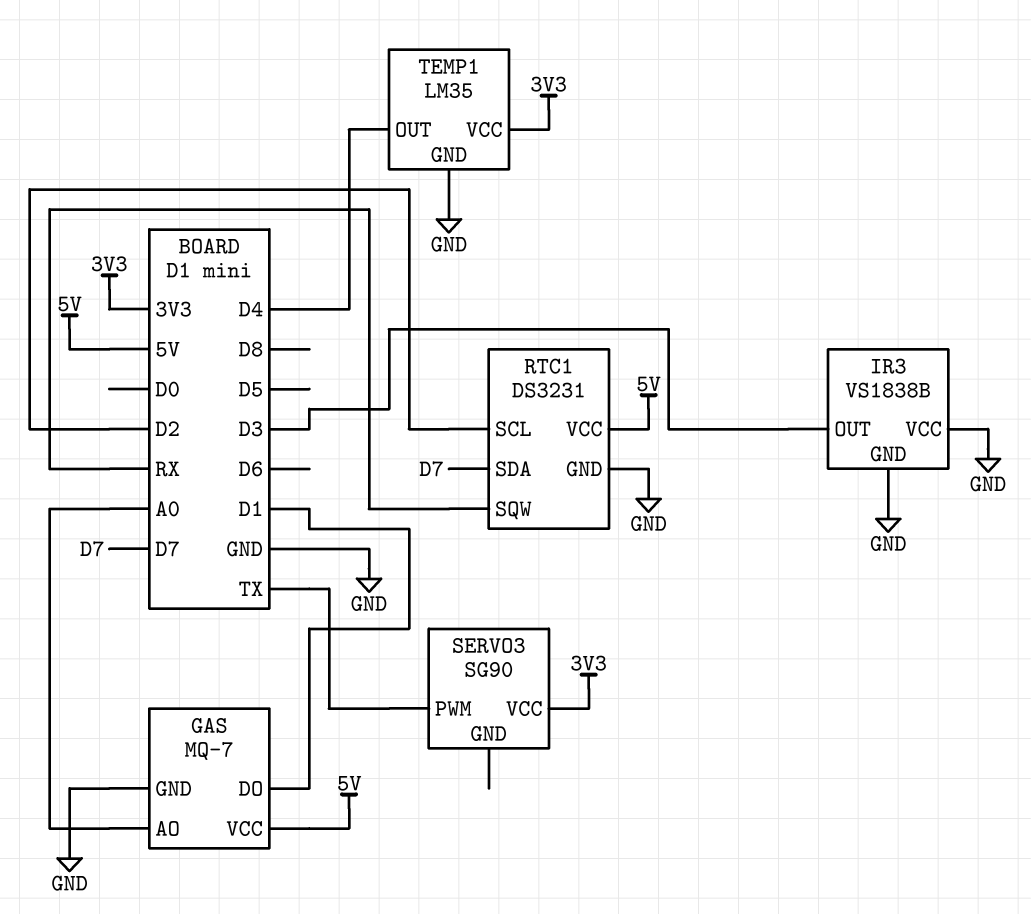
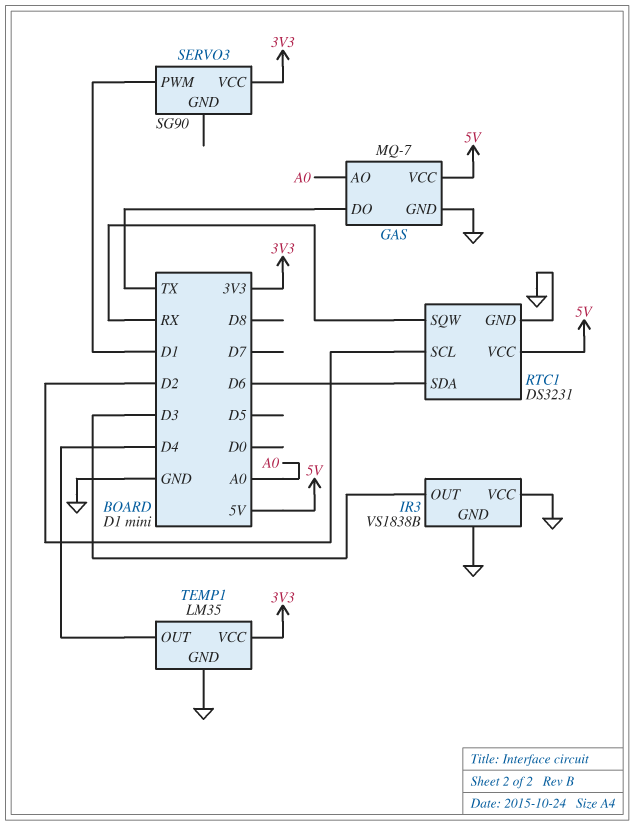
GAS pin DO: D1 -> TX
RTC1 pin SDA: D7 -> D6
SERVO3 pin PWM: TX -> D1

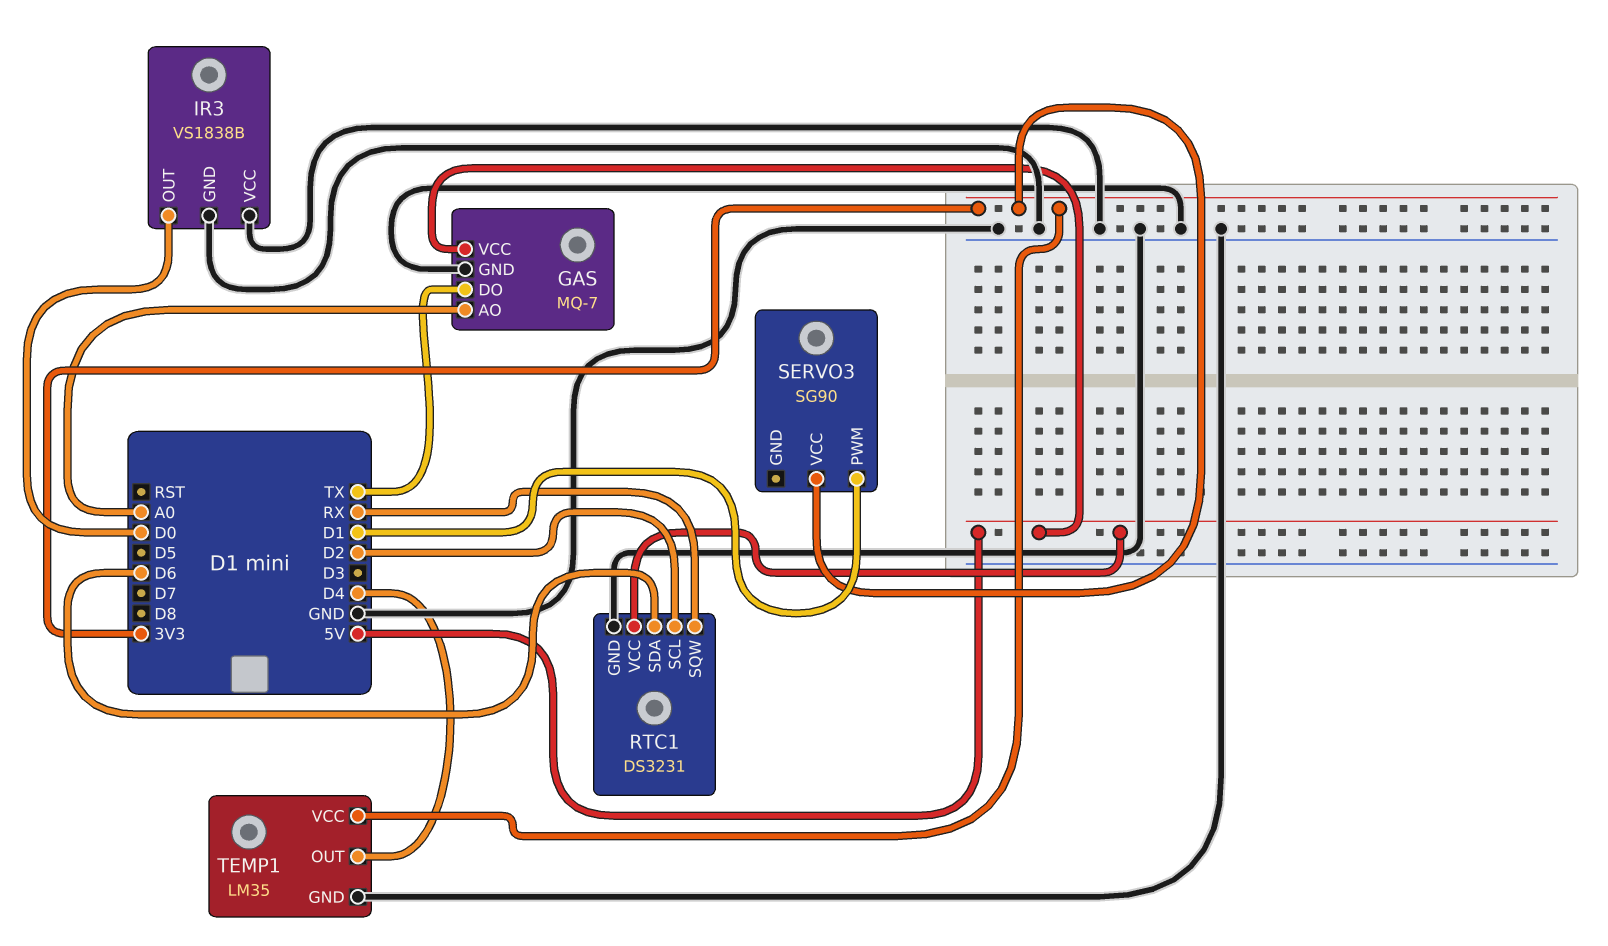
IR3 pin OUT: D3 -> D0

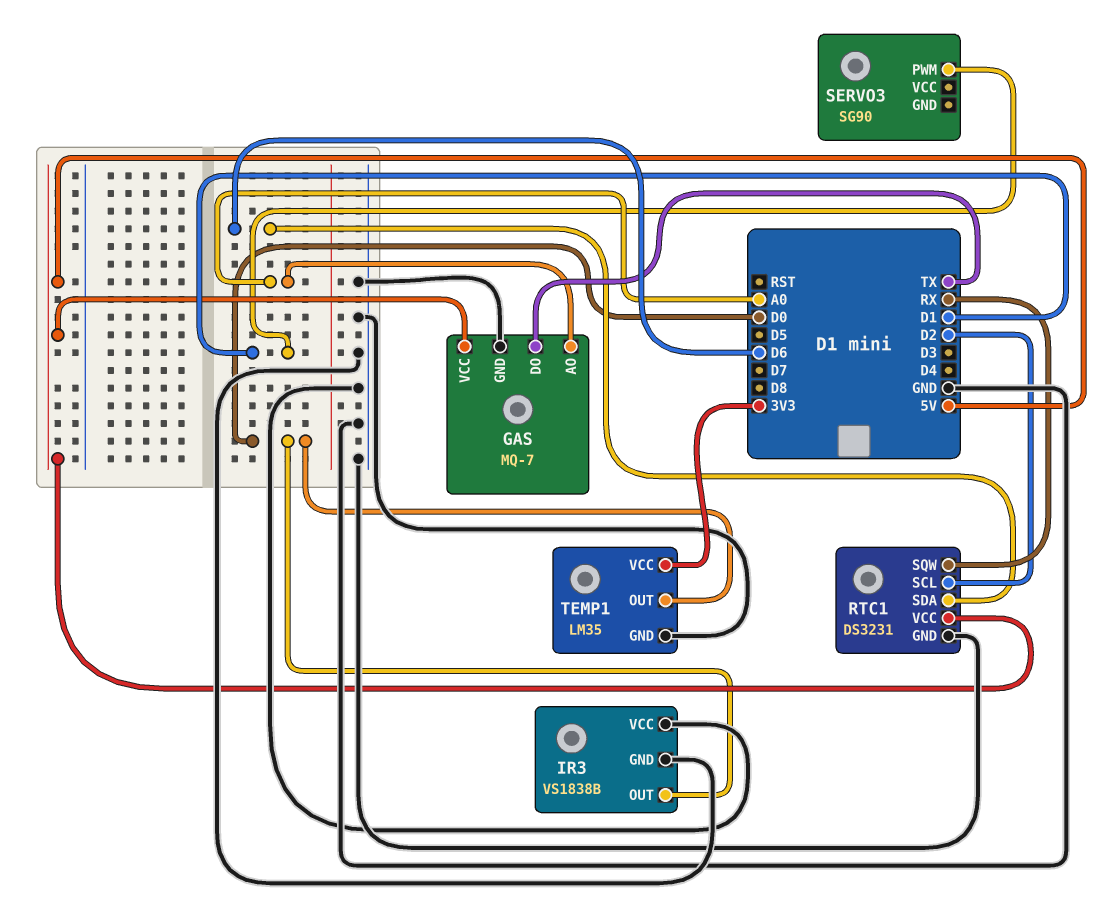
SERVO3 pin VCC: 3V3 -> none
TEMP1 pin OUT: D4 -> D0

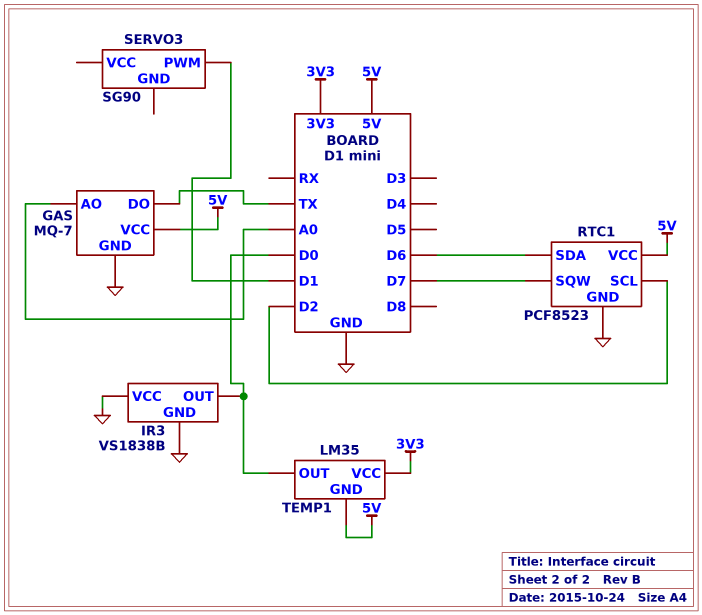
RTC1: DS3231 -> PCF8523
RTC1 pin SQW: RX -> D7
TEMP1 pin GND: GND -> 5V

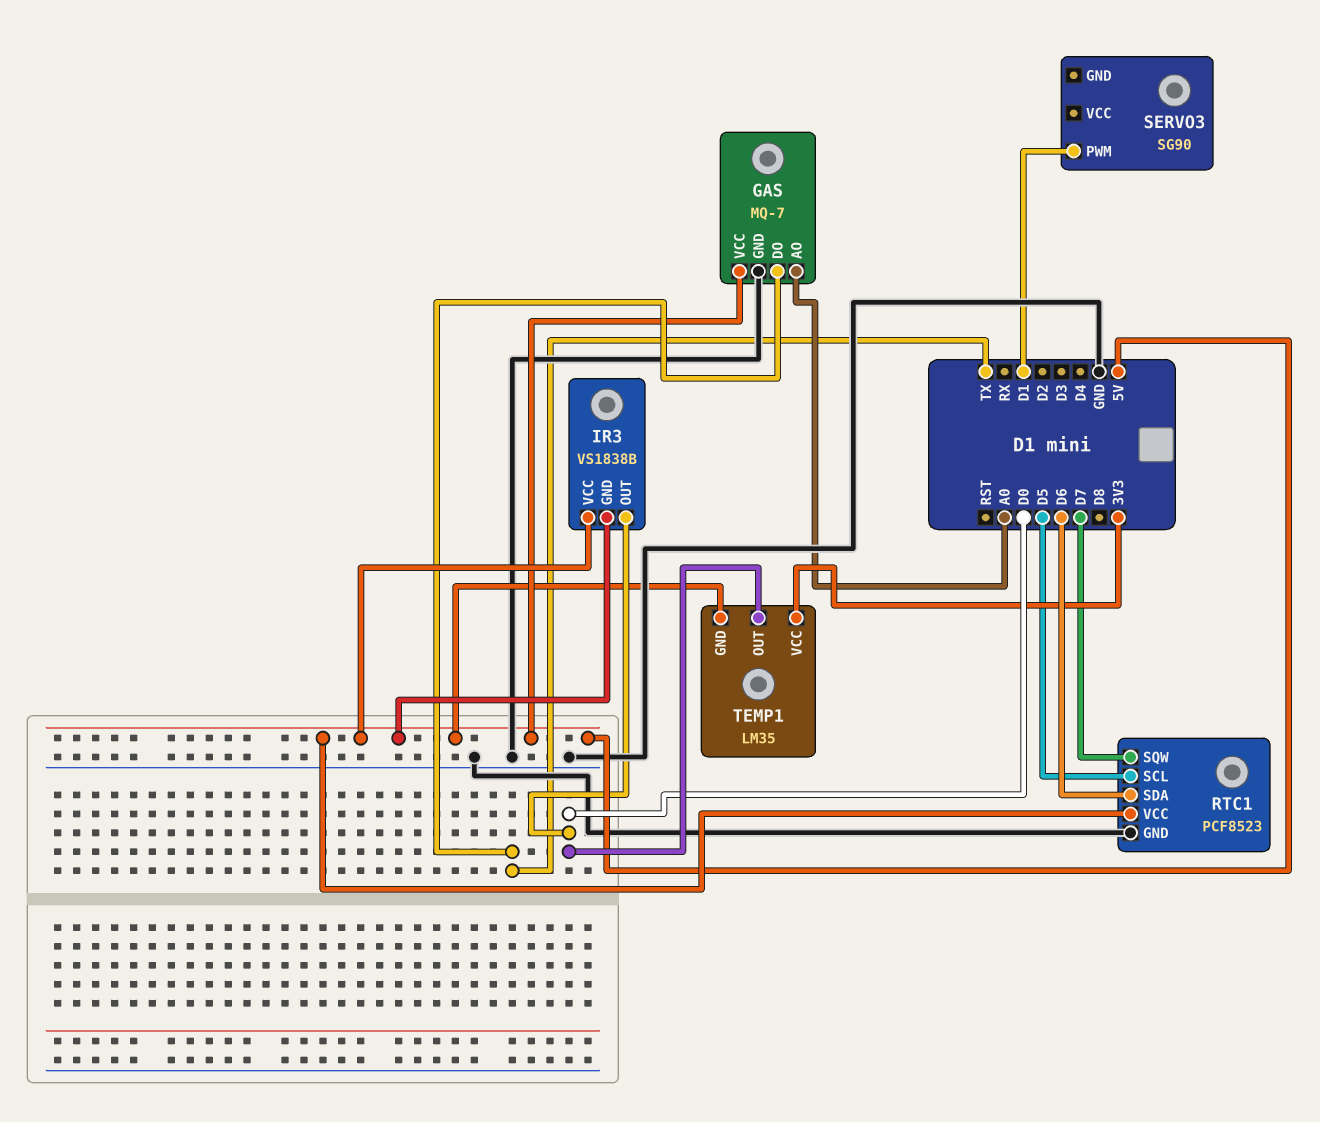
IR3 pin GND: GND -> 5V
IR3 pin VCC: GND -> 5V
RTC1 pin SCL: D2 -> D5

